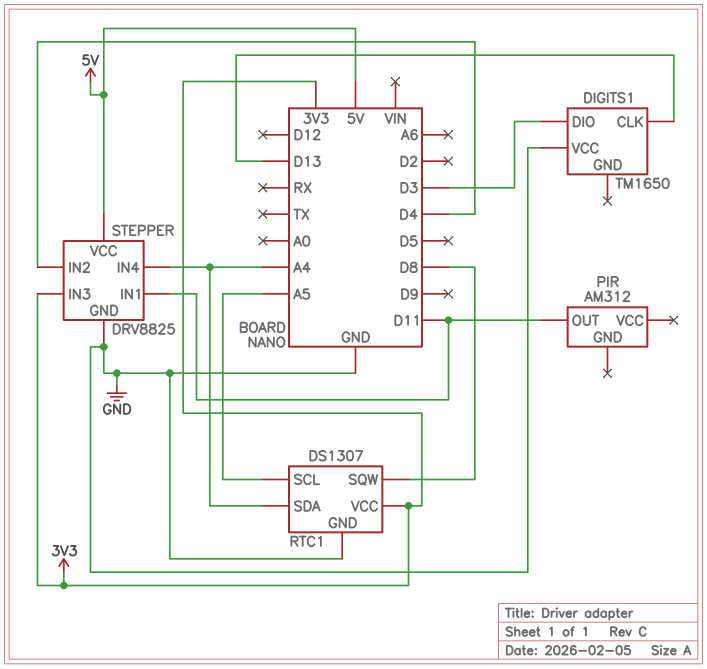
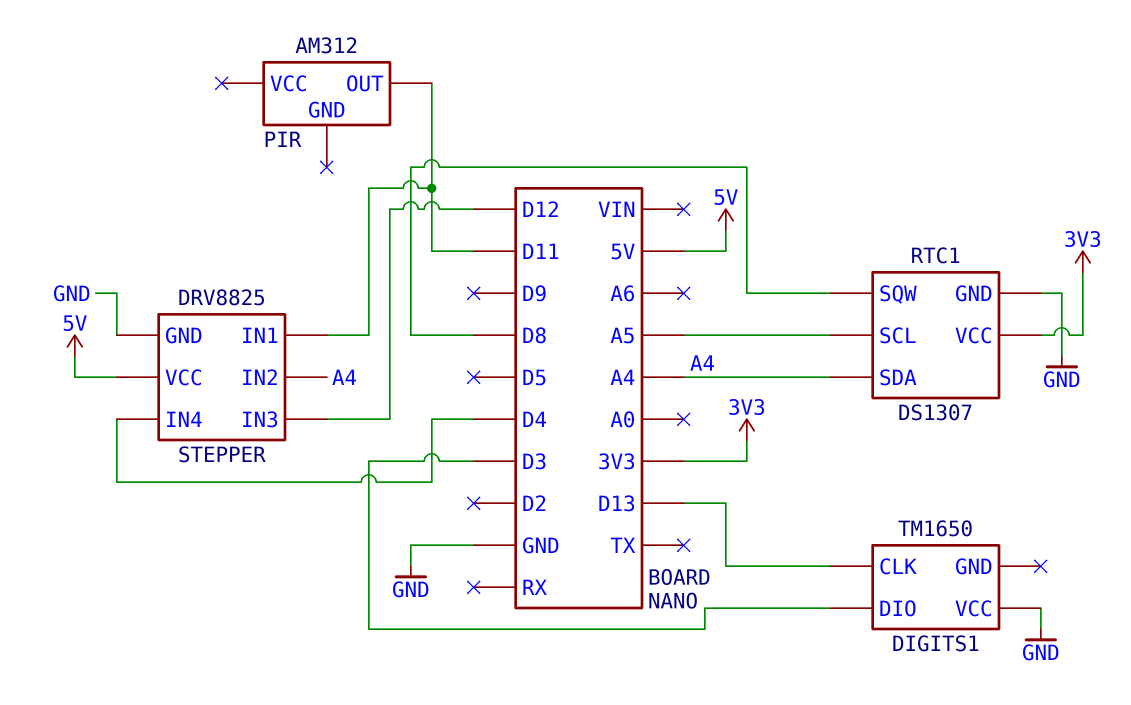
STEPPER pin IN2: D4 -> A4
STEPPER pin IN3: 3V3 -> D12
STEPPER pin IN4: A4 -> D4

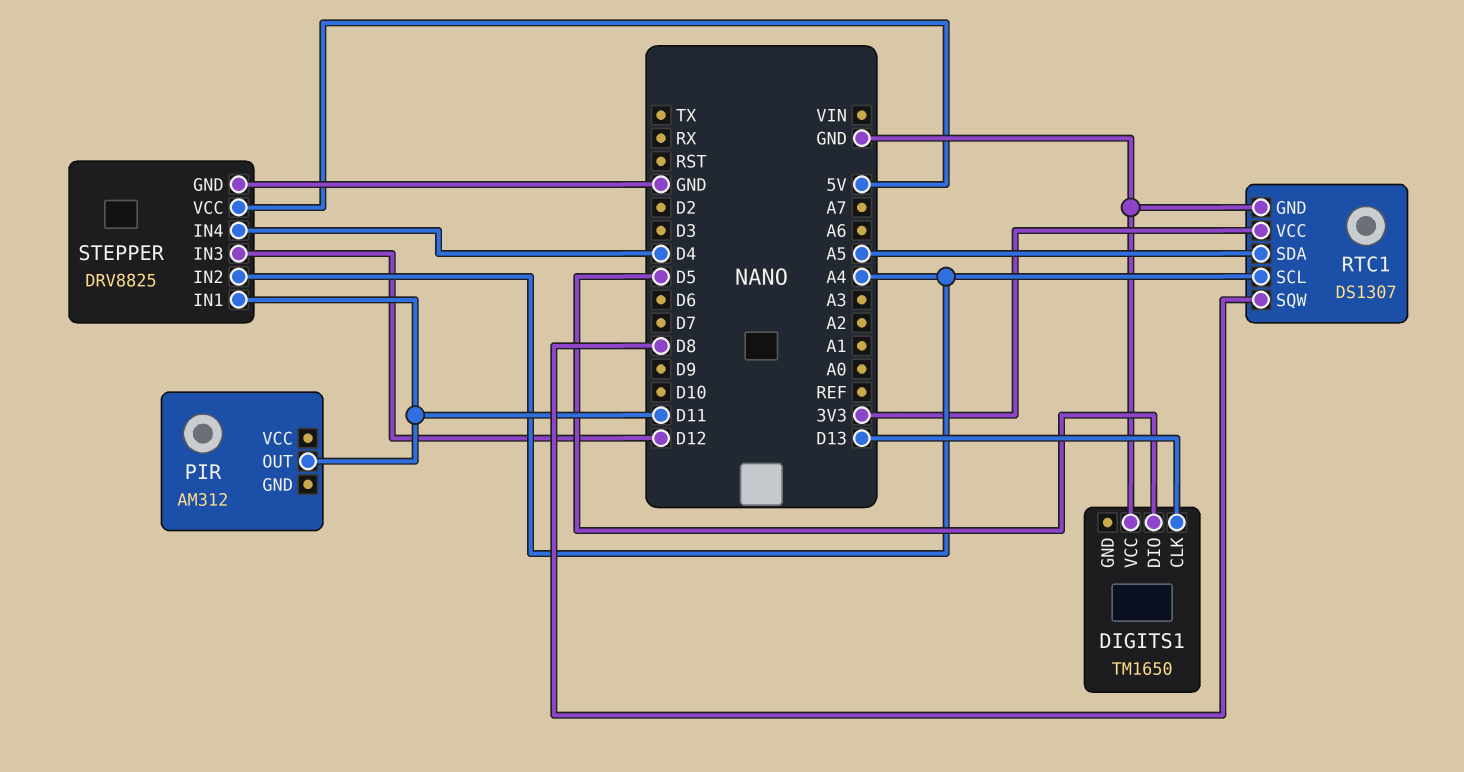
DIGITS1 pin DIO: D3 -> D5
RTC1 pin SCL: A5 -> A4
RTC1 pin SDA: A4 -> A5

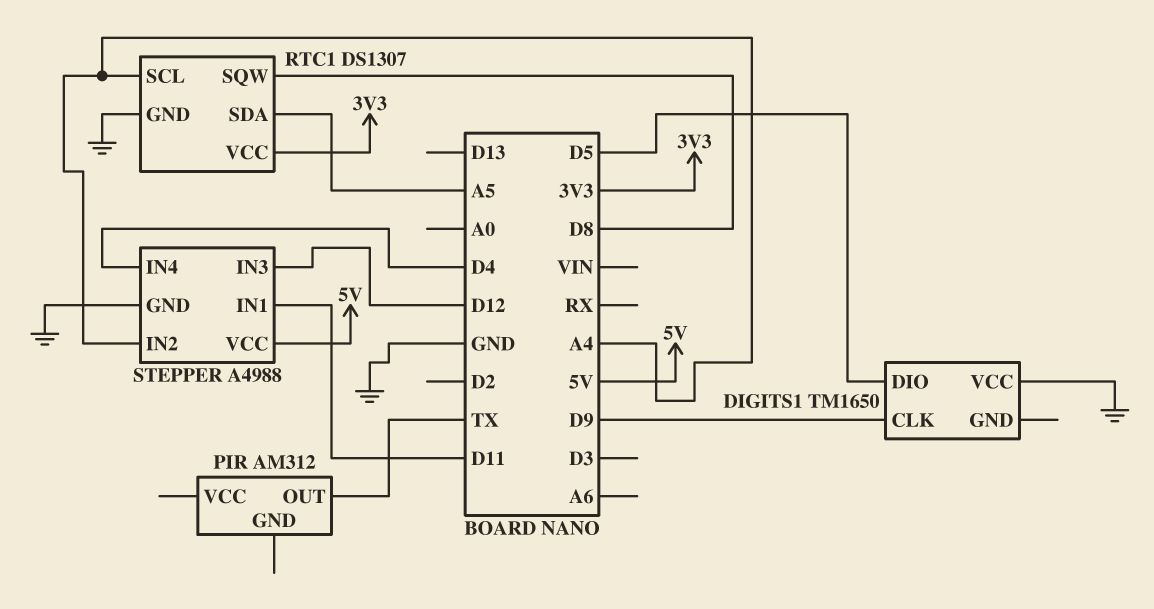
DIGITS1 pin CLK: D13 -> D9
PIR pin OUT: D11 -> TX
STEPPER: DRV8825 -> A4988

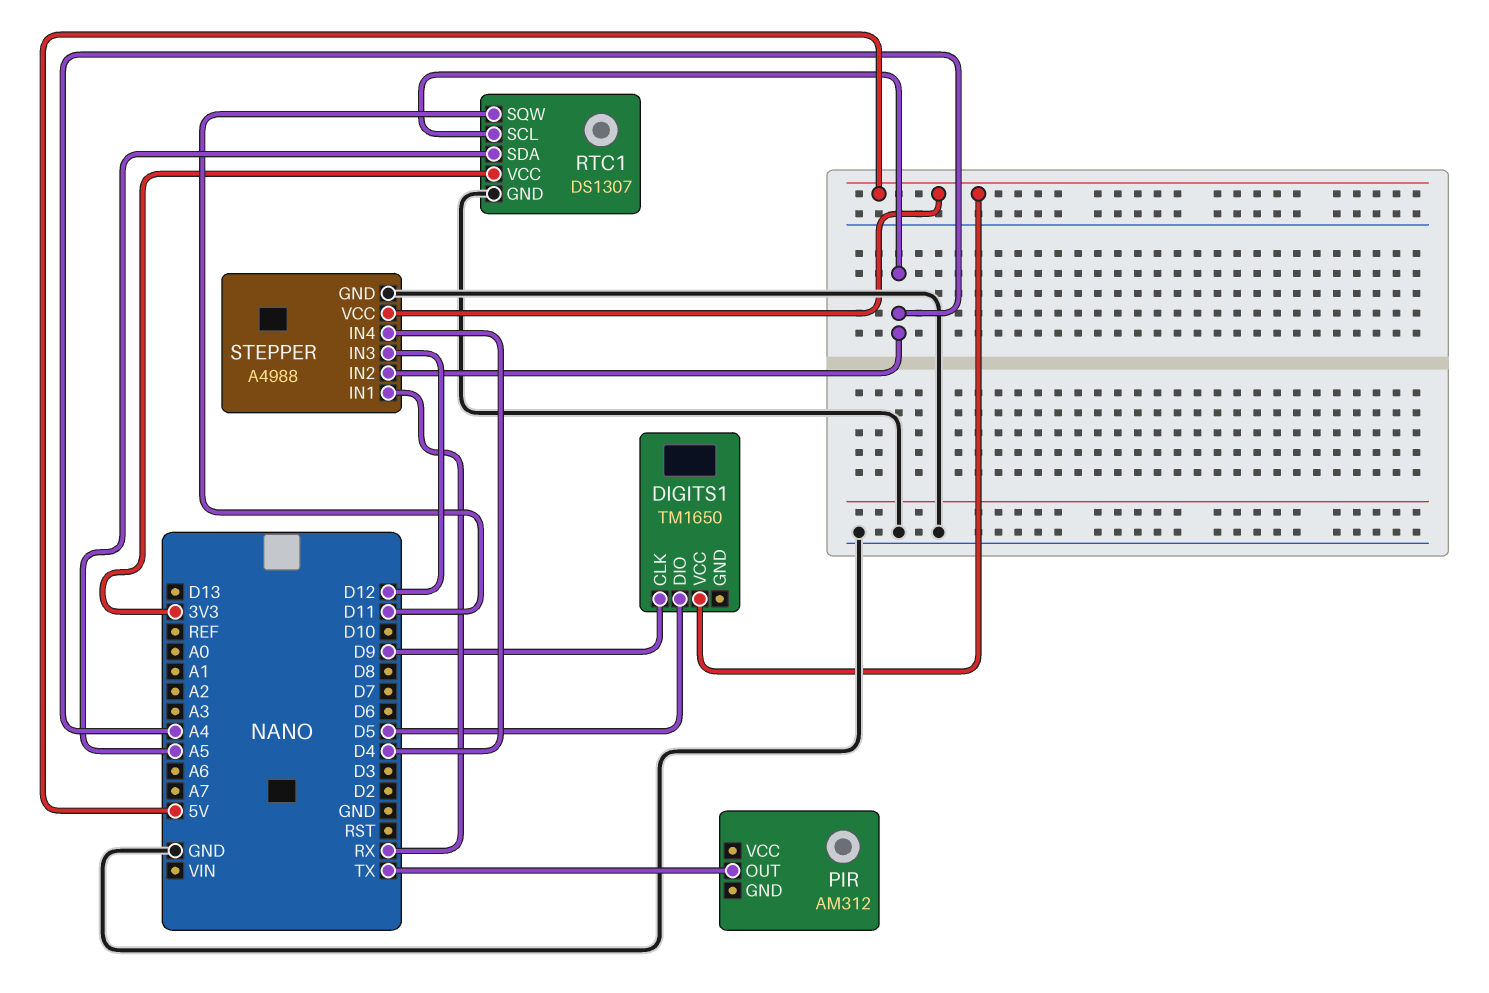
DIGITS1 pin VCC: GND -> 5V
RTC1 pin SQW: D8 -> D11
STEPPER pin IN1: D11 -> RX

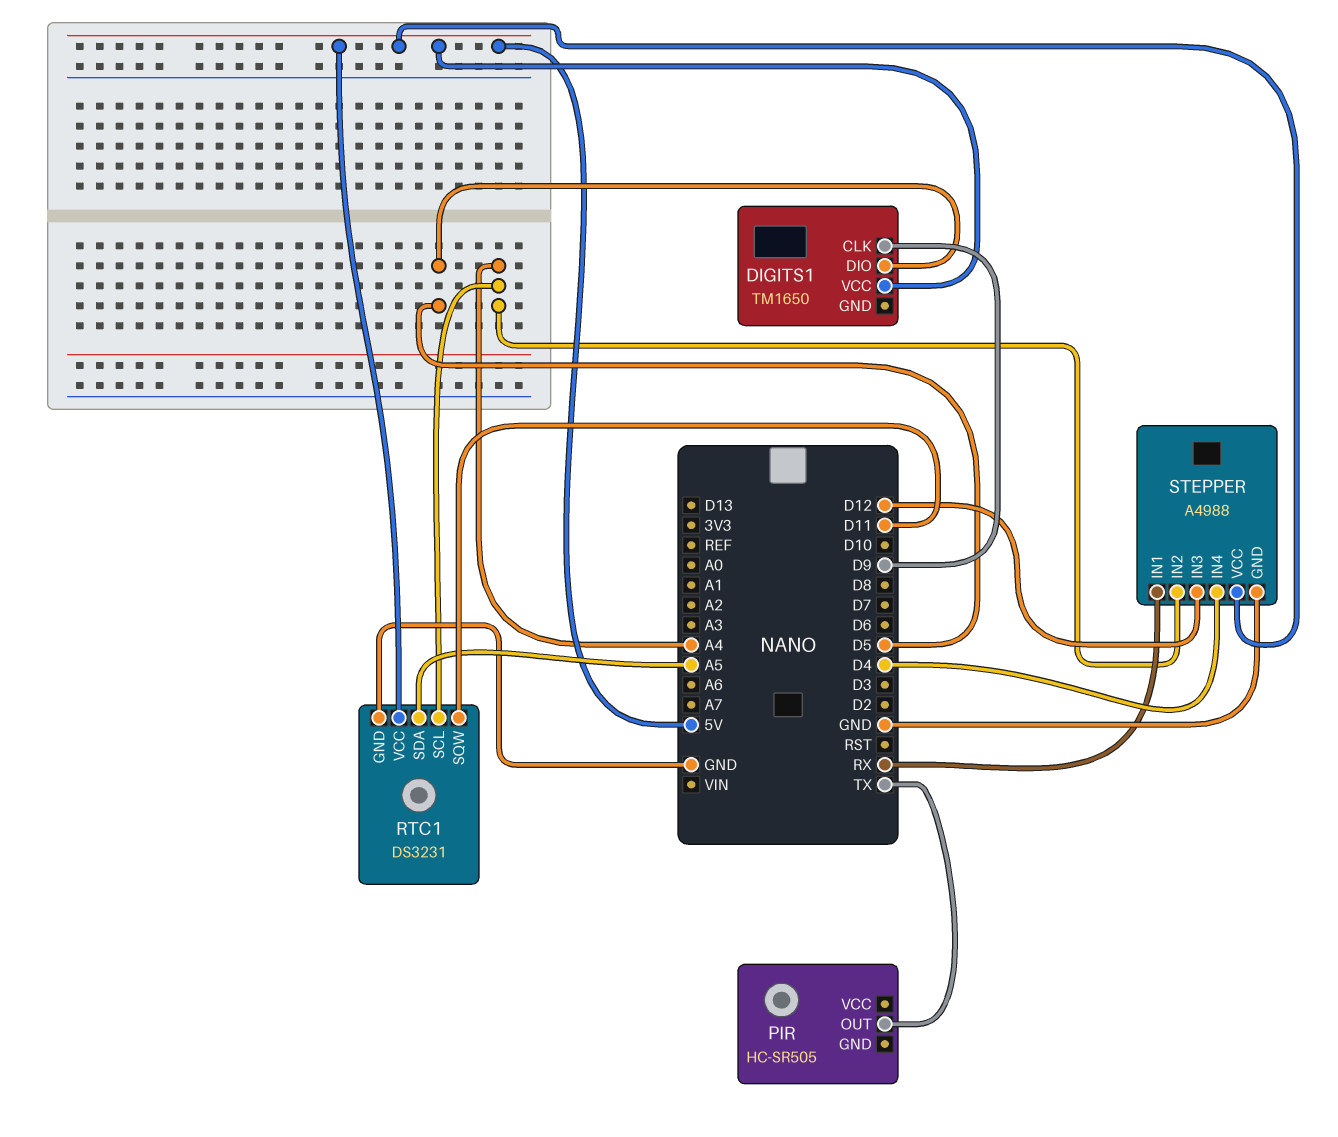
PIR: AM312 -> HC-SR505
RTC1: DS1307 -> DS3231
RTC1 pin VCC: 3V3 -> 5V

